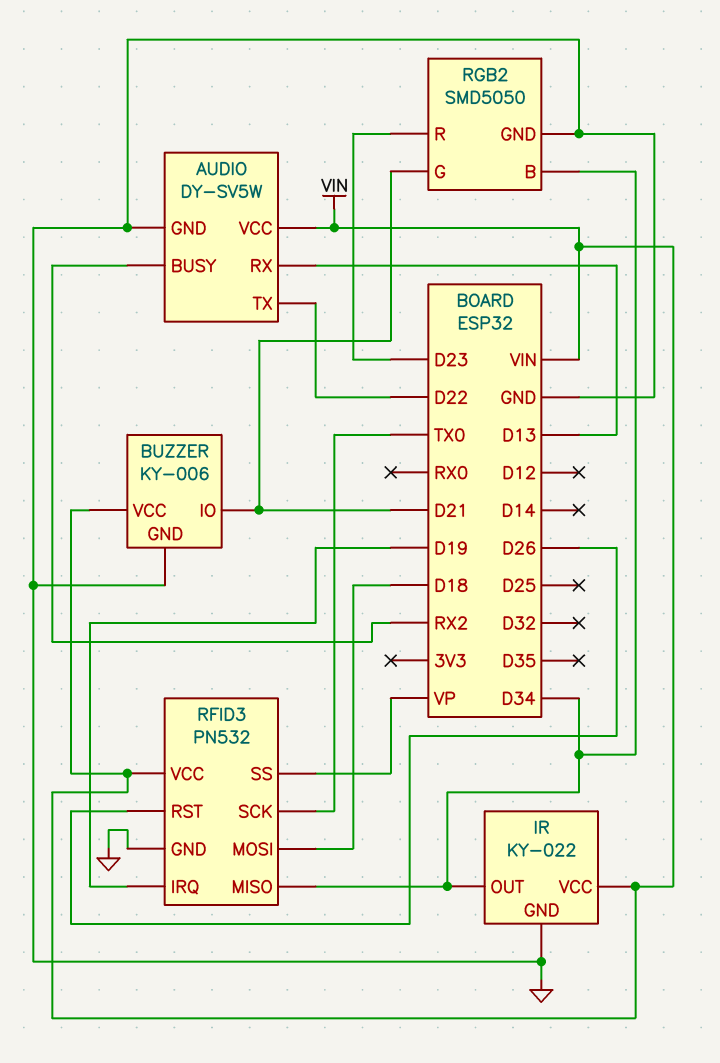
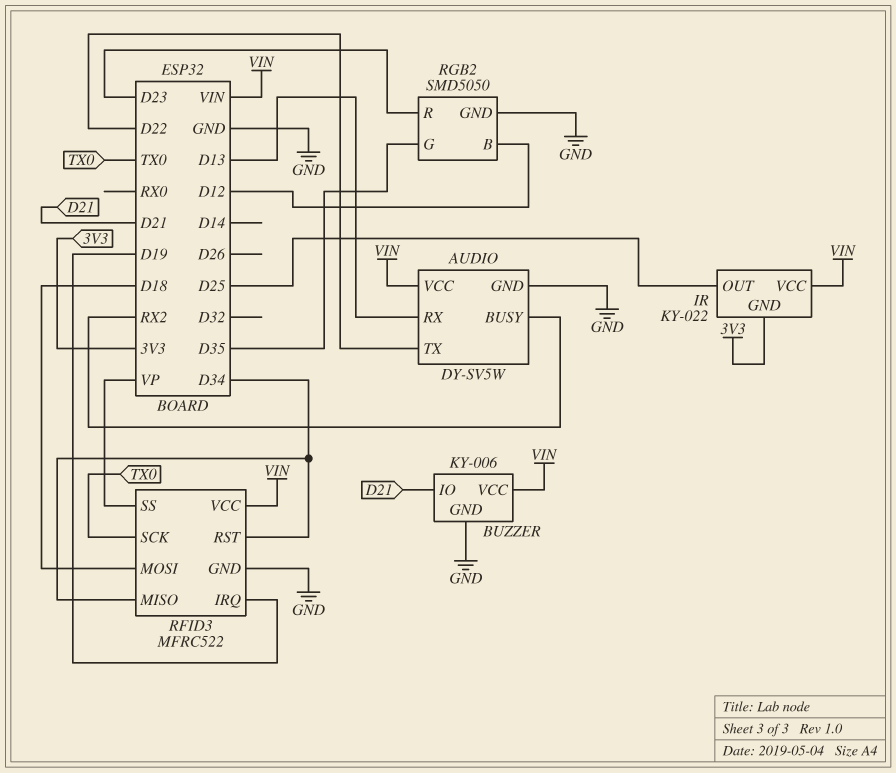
IR pin GND: GND -> 3V3
IR pin OUT: D34 -> D25
RFID3: PN532 -> MFRC522
RFID3 pin RST: D26 -> D34
RGB2 pin B: D34 -> D12
RGB2 pin G: D21 -> D35

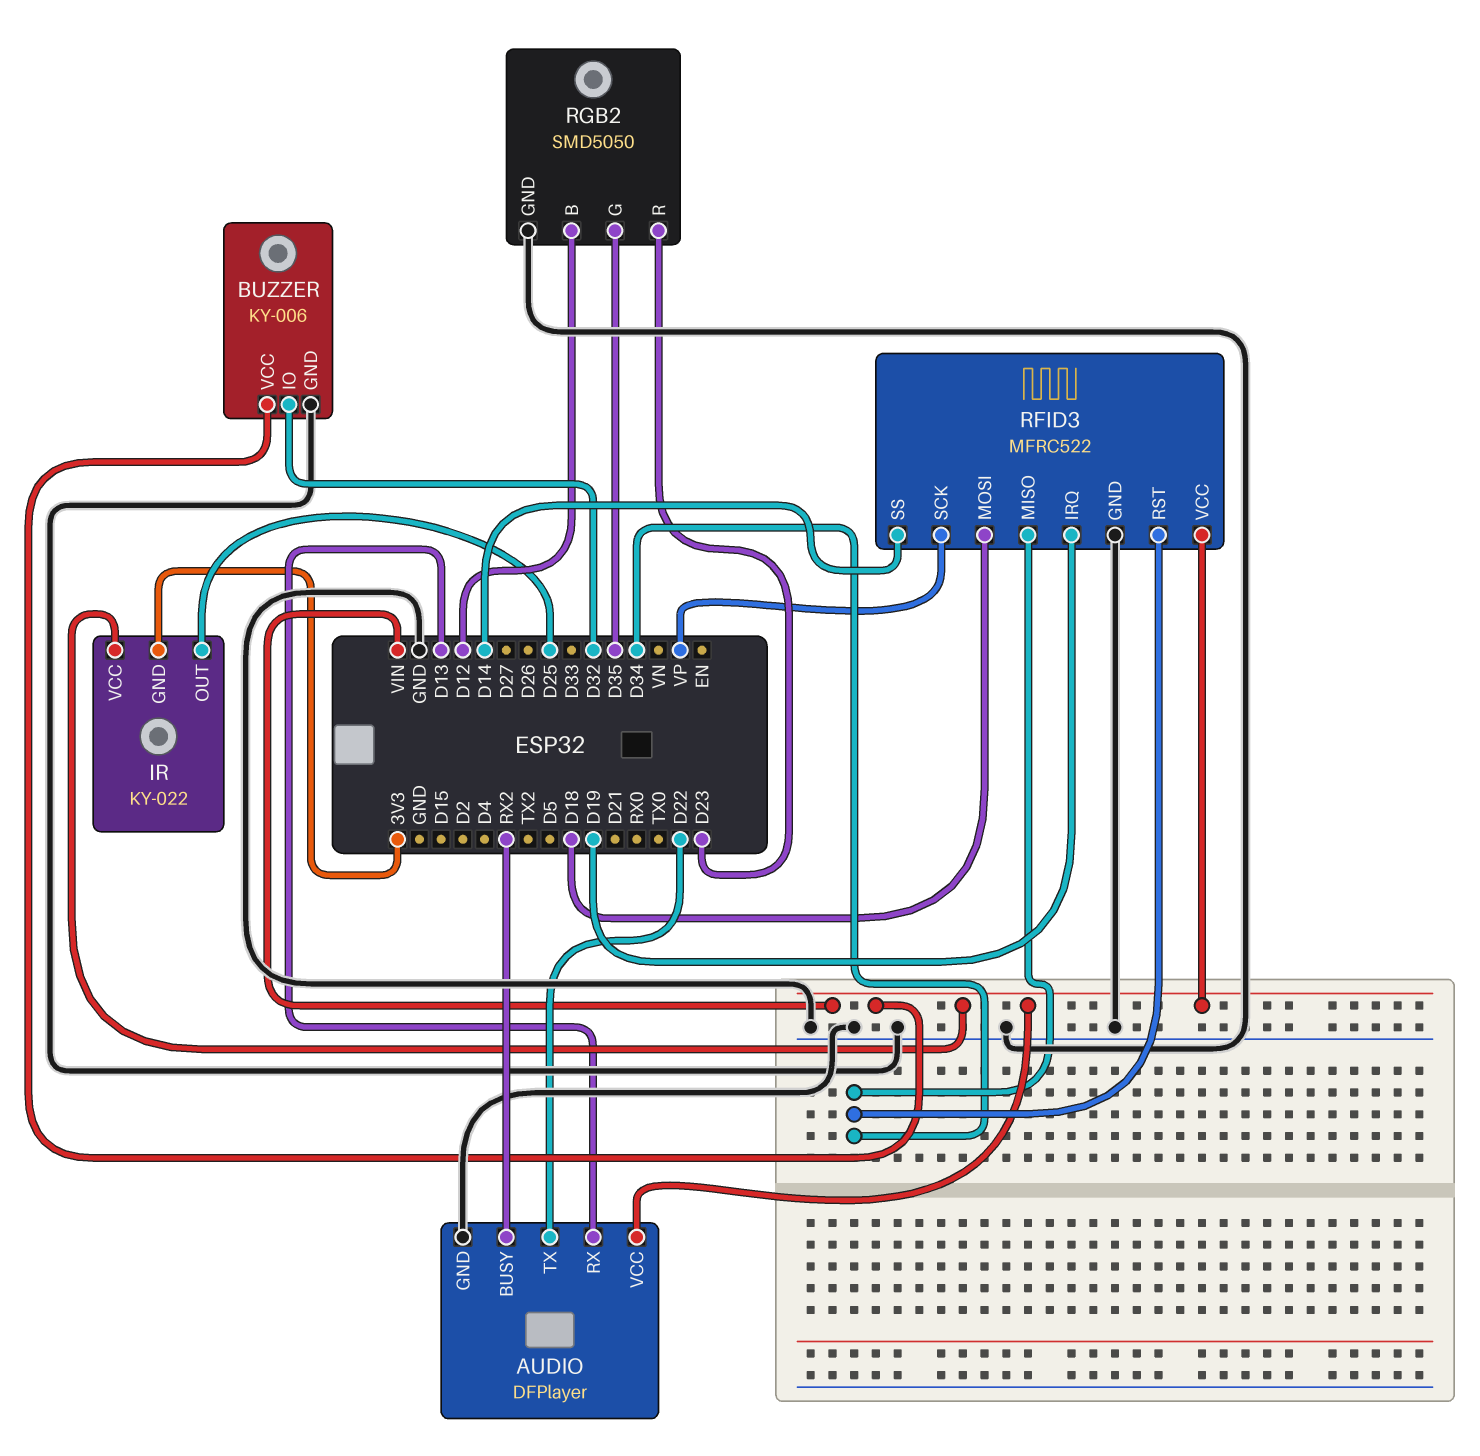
AUDIO: DY-SV5W -> DFPlayer
BUZZER pin IO: D21 -> D32
RFID3 pin SCK: TX0 -> VP
RFID3 pin SS: VP -> D14

